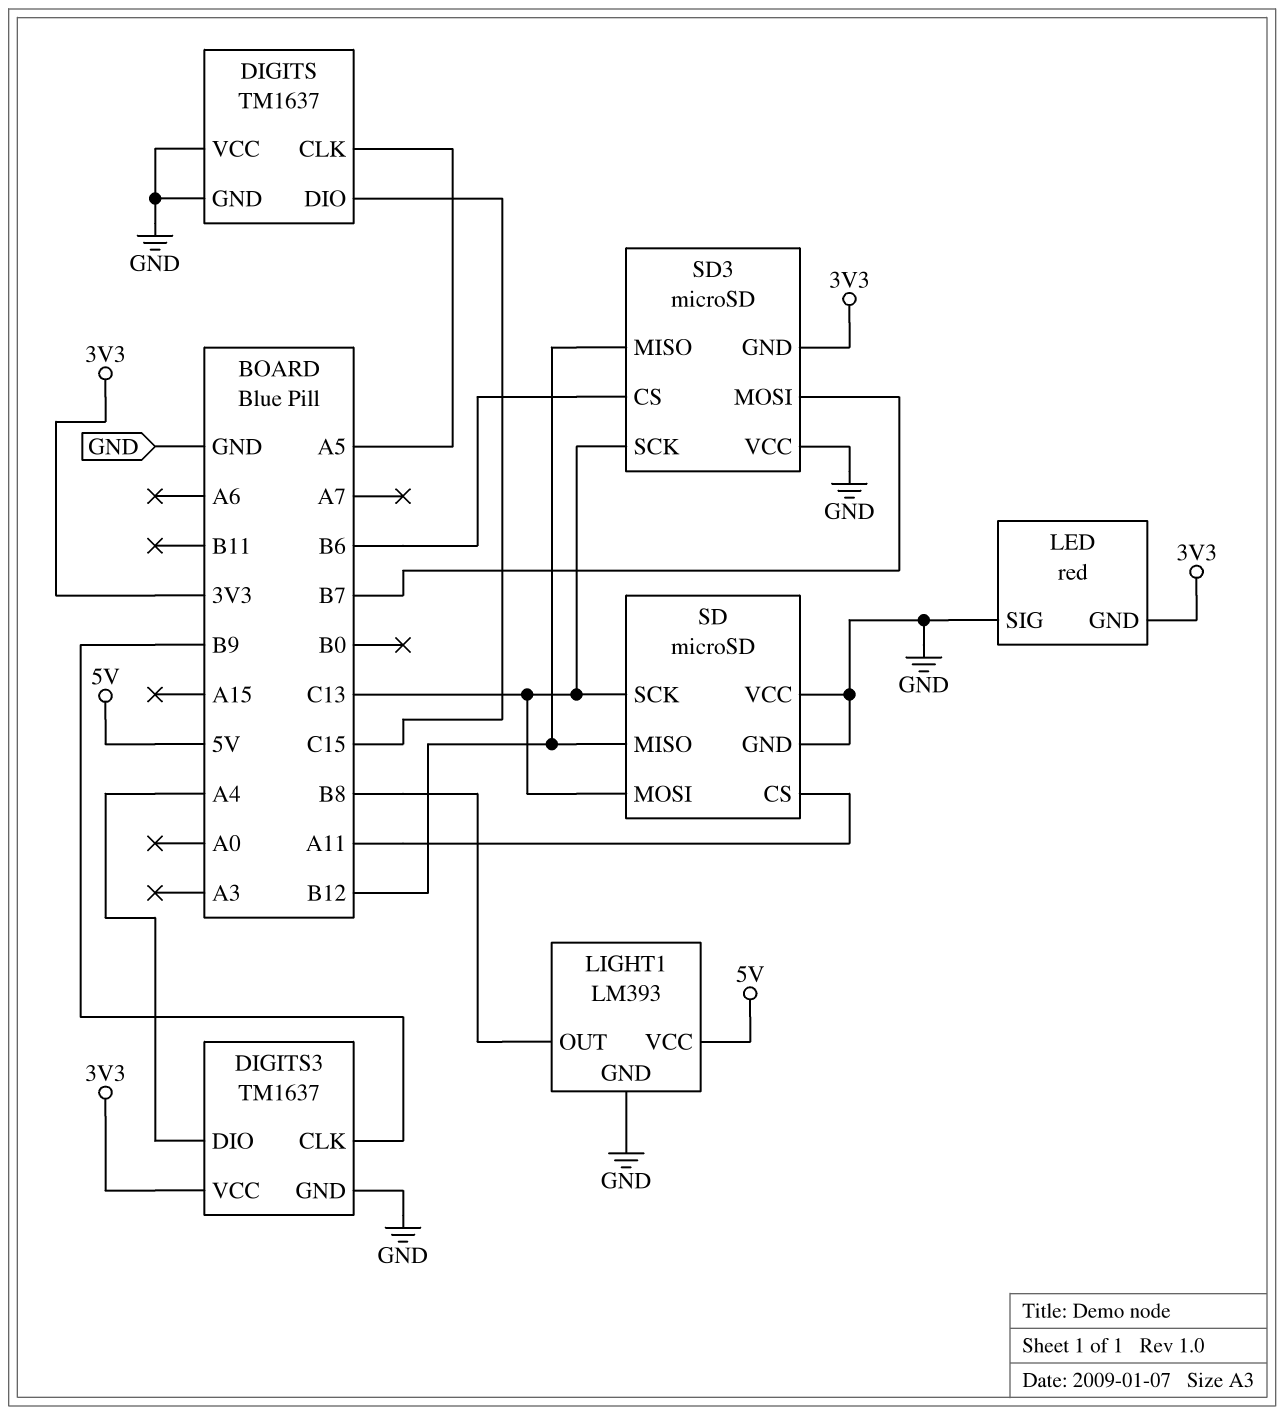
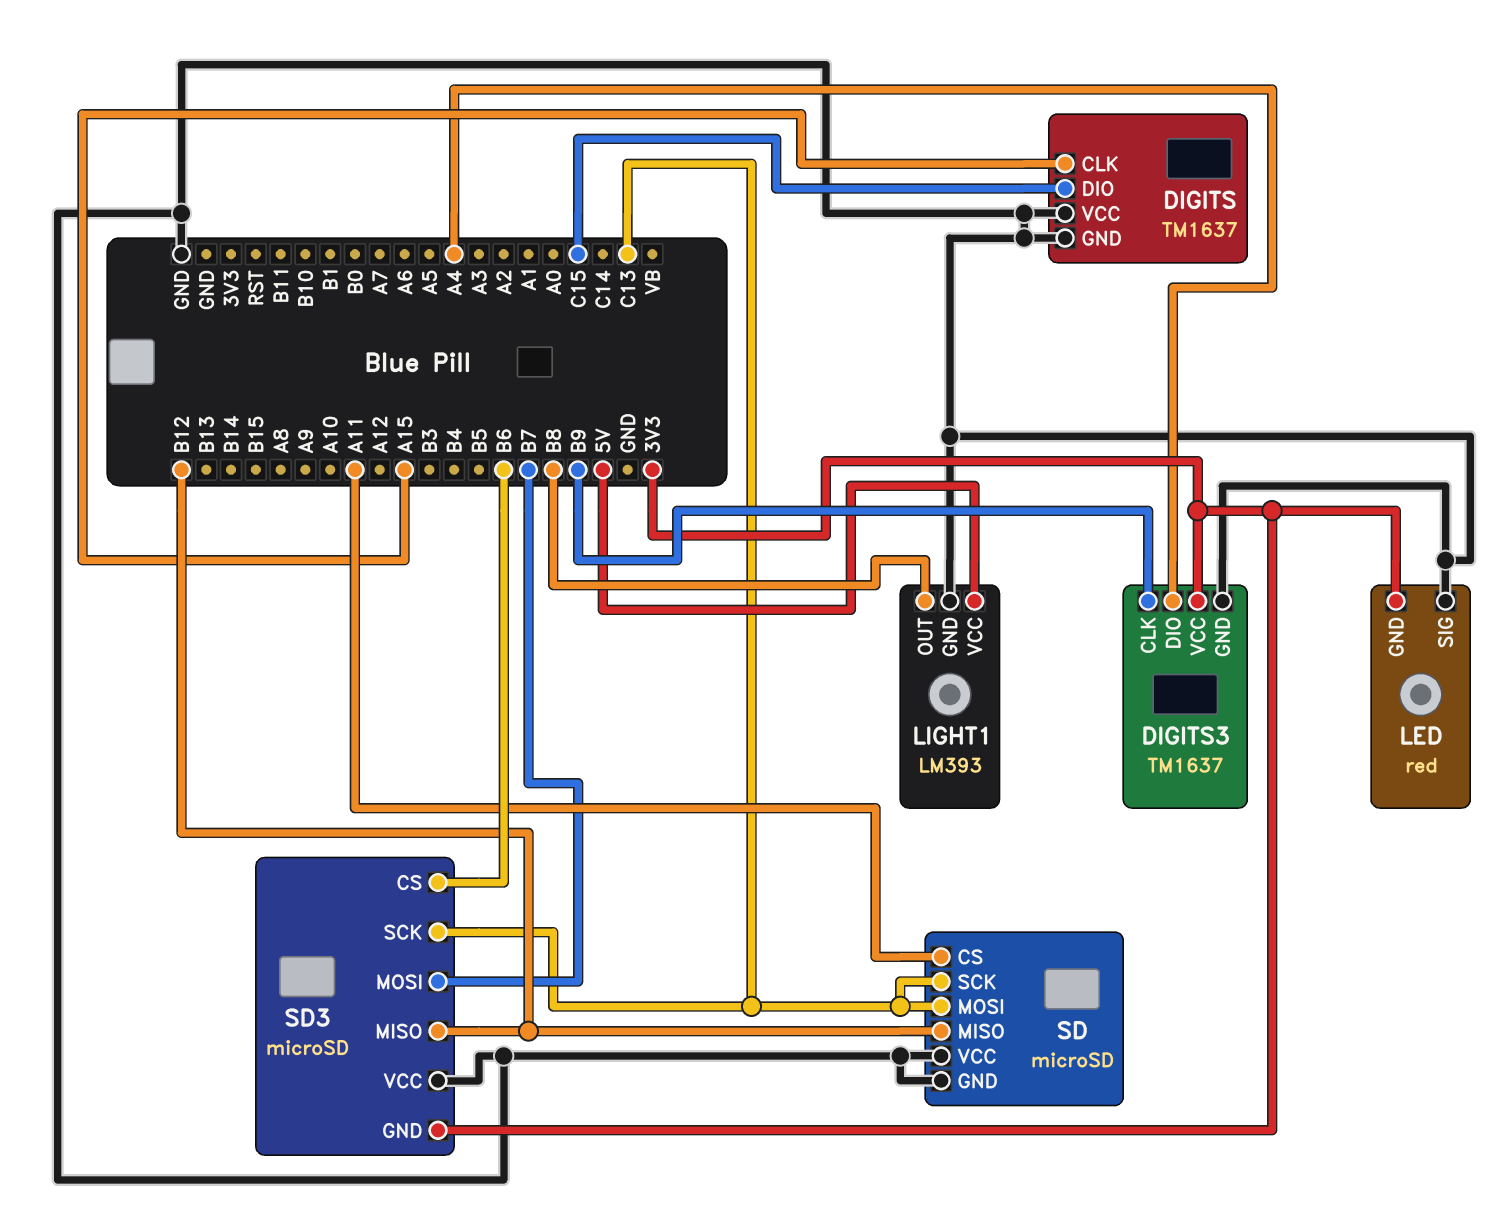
DIGITS pin CLK: A5 -> A15

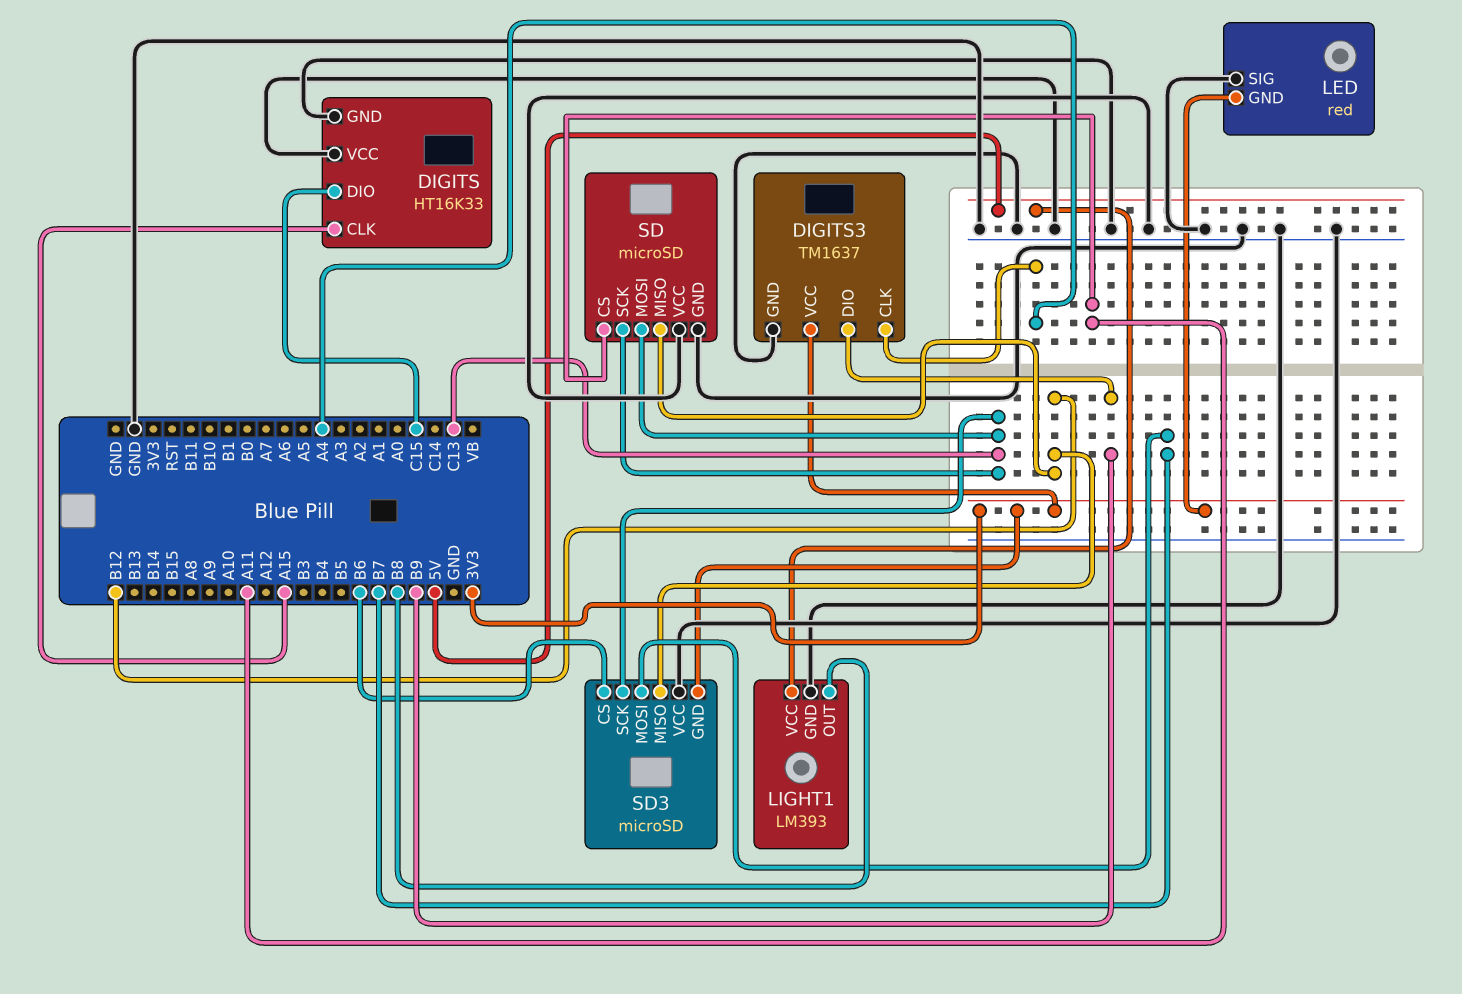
DIGITS: TM1637 -> HT16K33
DIGITS3 pin CLK: B9 -> A4
DIGITS3 pin DIO: A4 -> B9

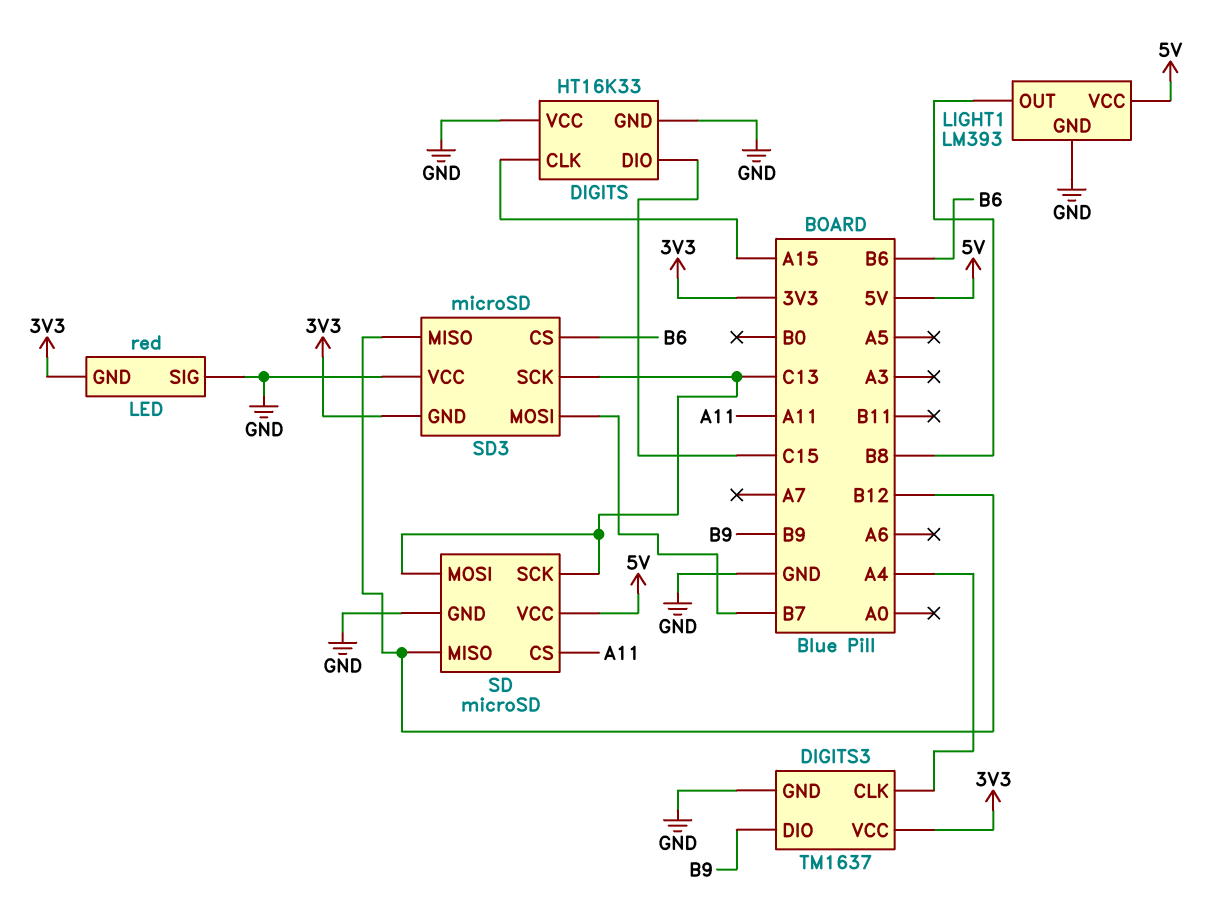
SD pin VCC: GND -> 5V

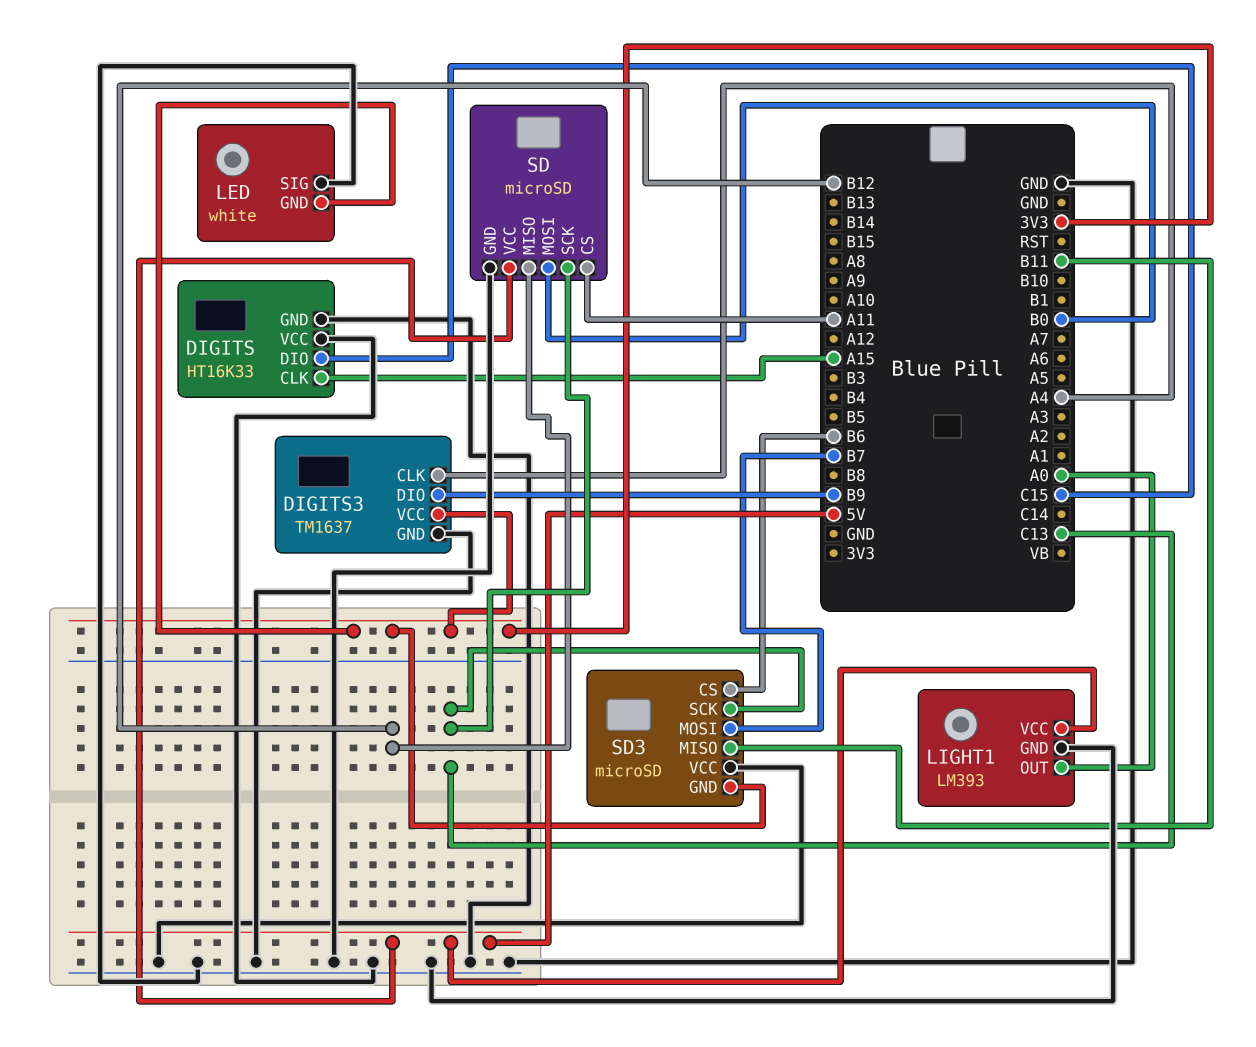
LED: red -> white
LIGHT1 pin OUT: B8 -> A0
SD pin MOSI: C13 -> B0
SD3 pin MISO: B12 -> B11

